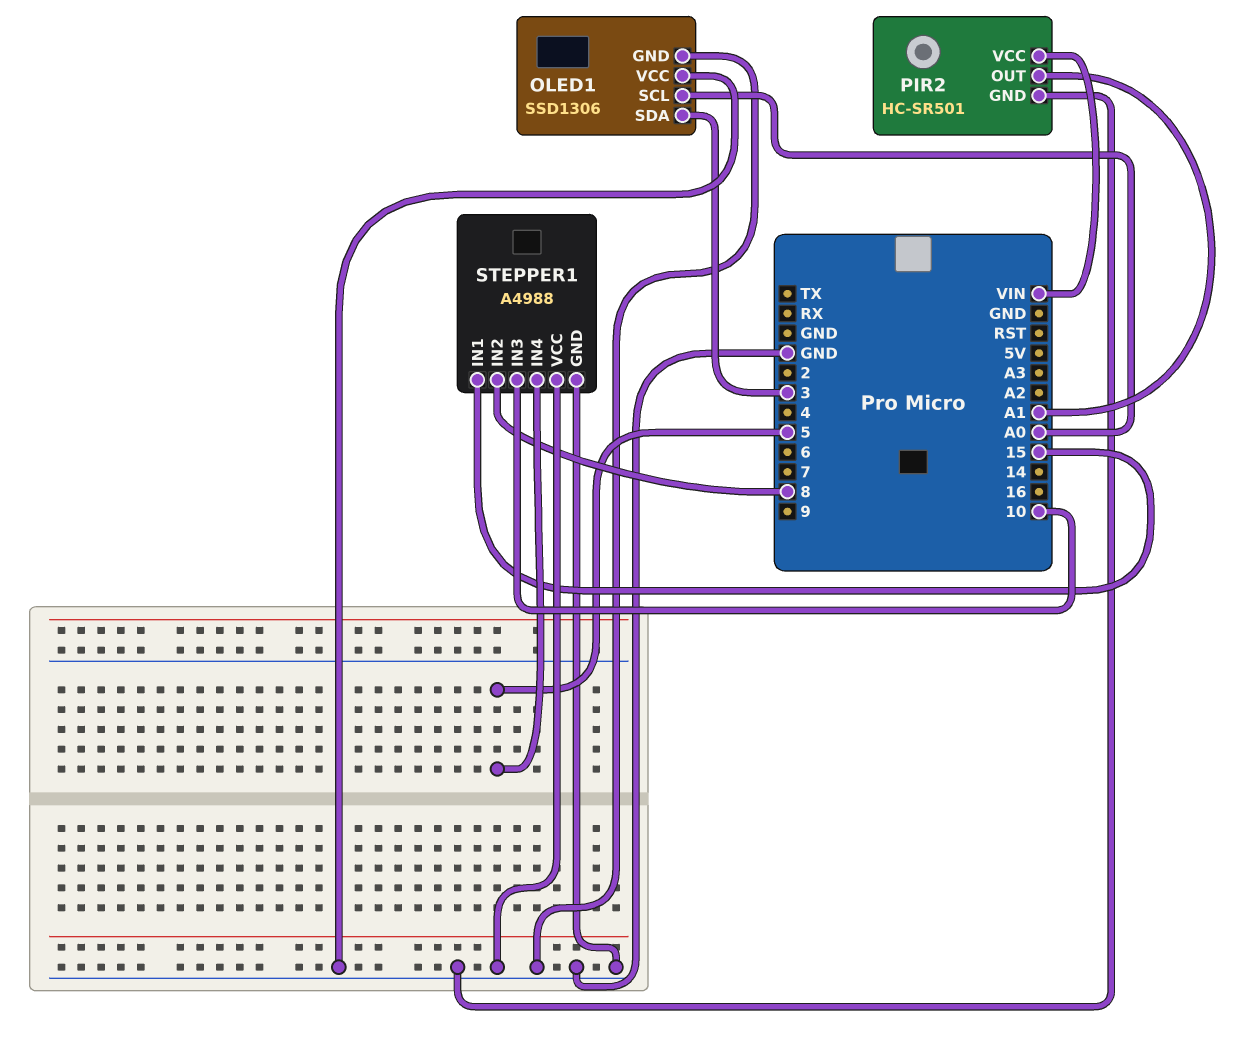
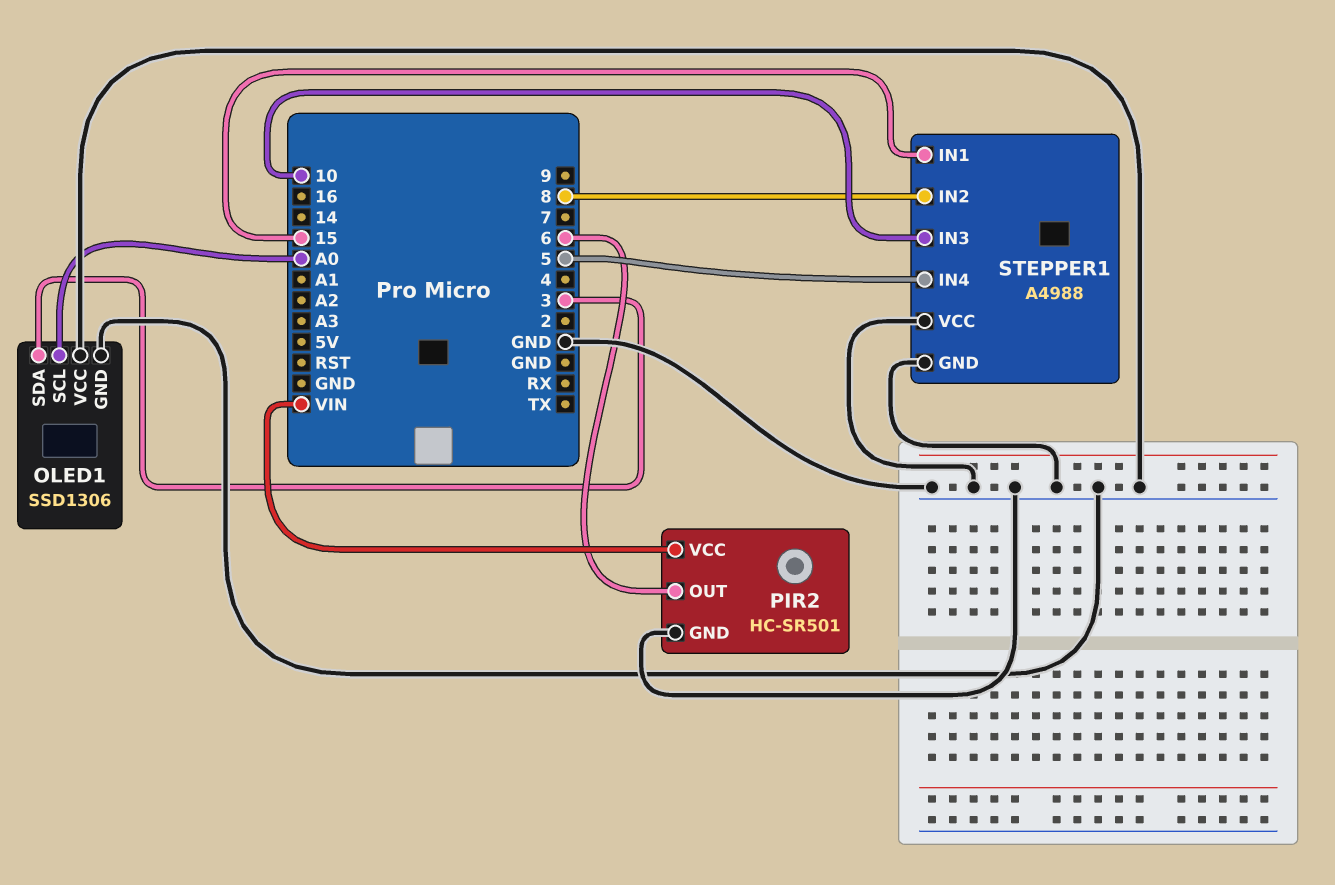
PIR2 pin OUT: A1 -> 6

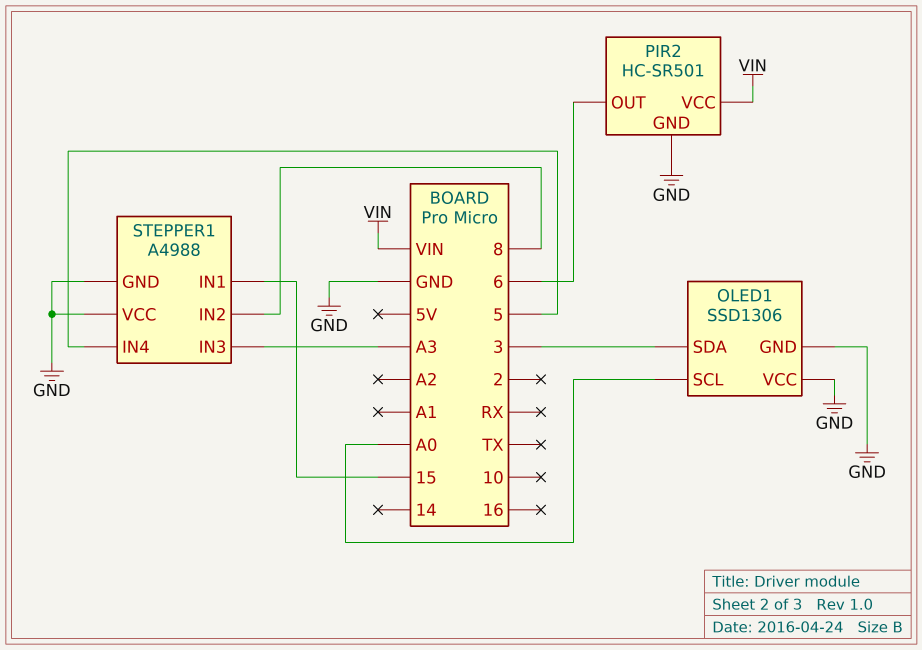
STEPPER1 pin IN3: 10 -> A3

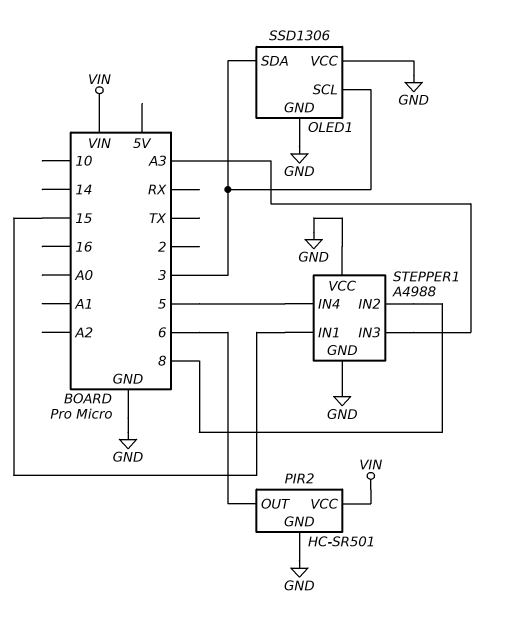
OLED1 pin SCL: A0 -> 3

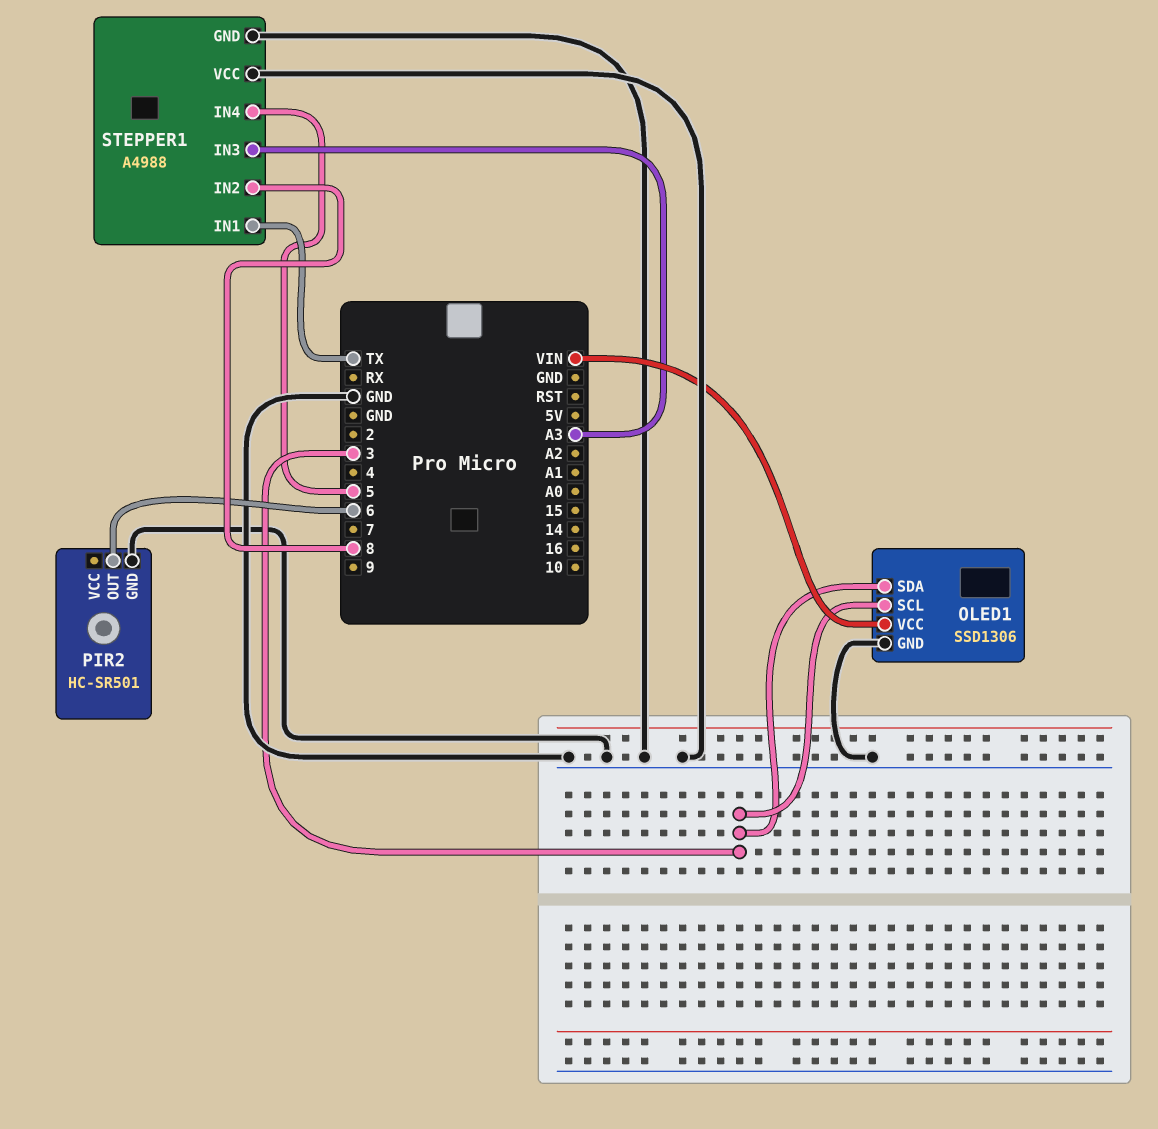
OLED1 pin VCC: GND -> VIN
PIR2 pin VCC: VIN -> none
STEPPER1 pin IN1: 15 -> TX

